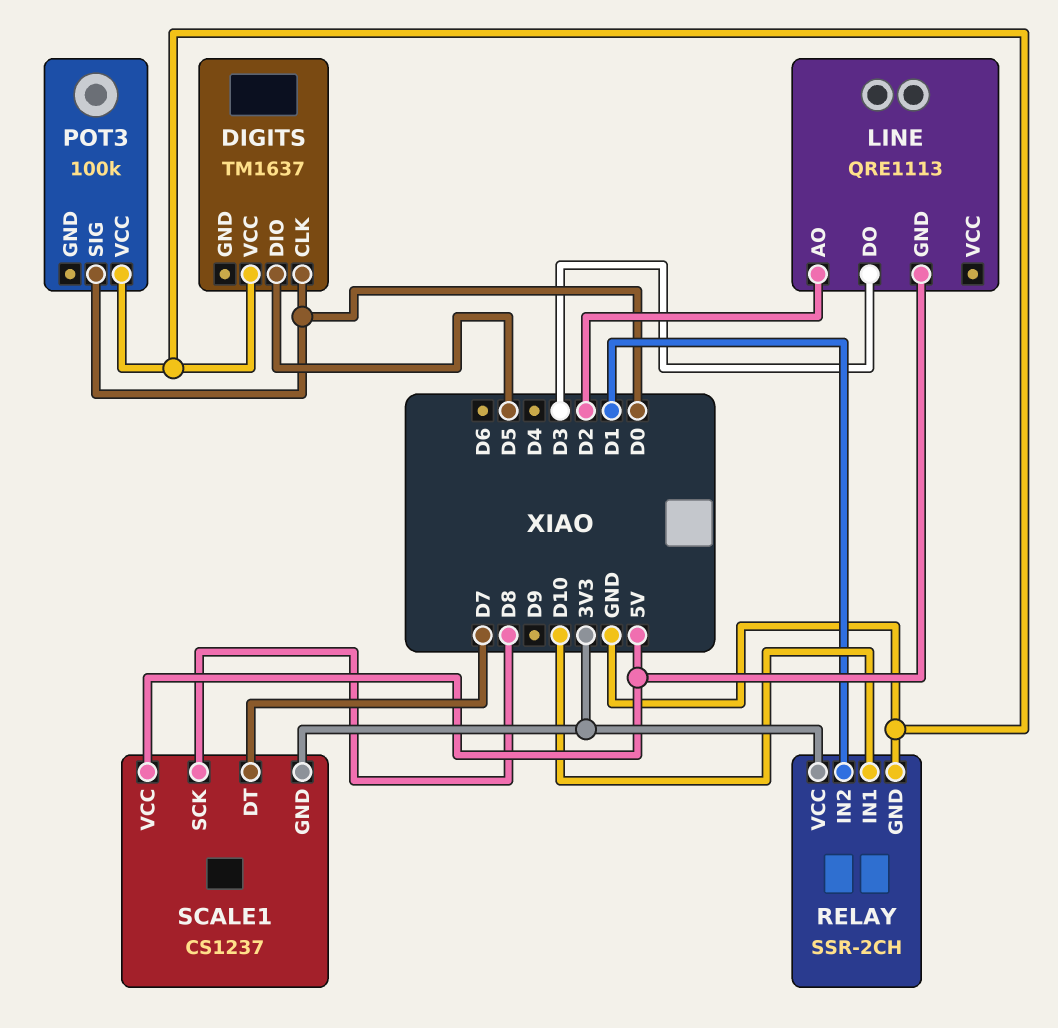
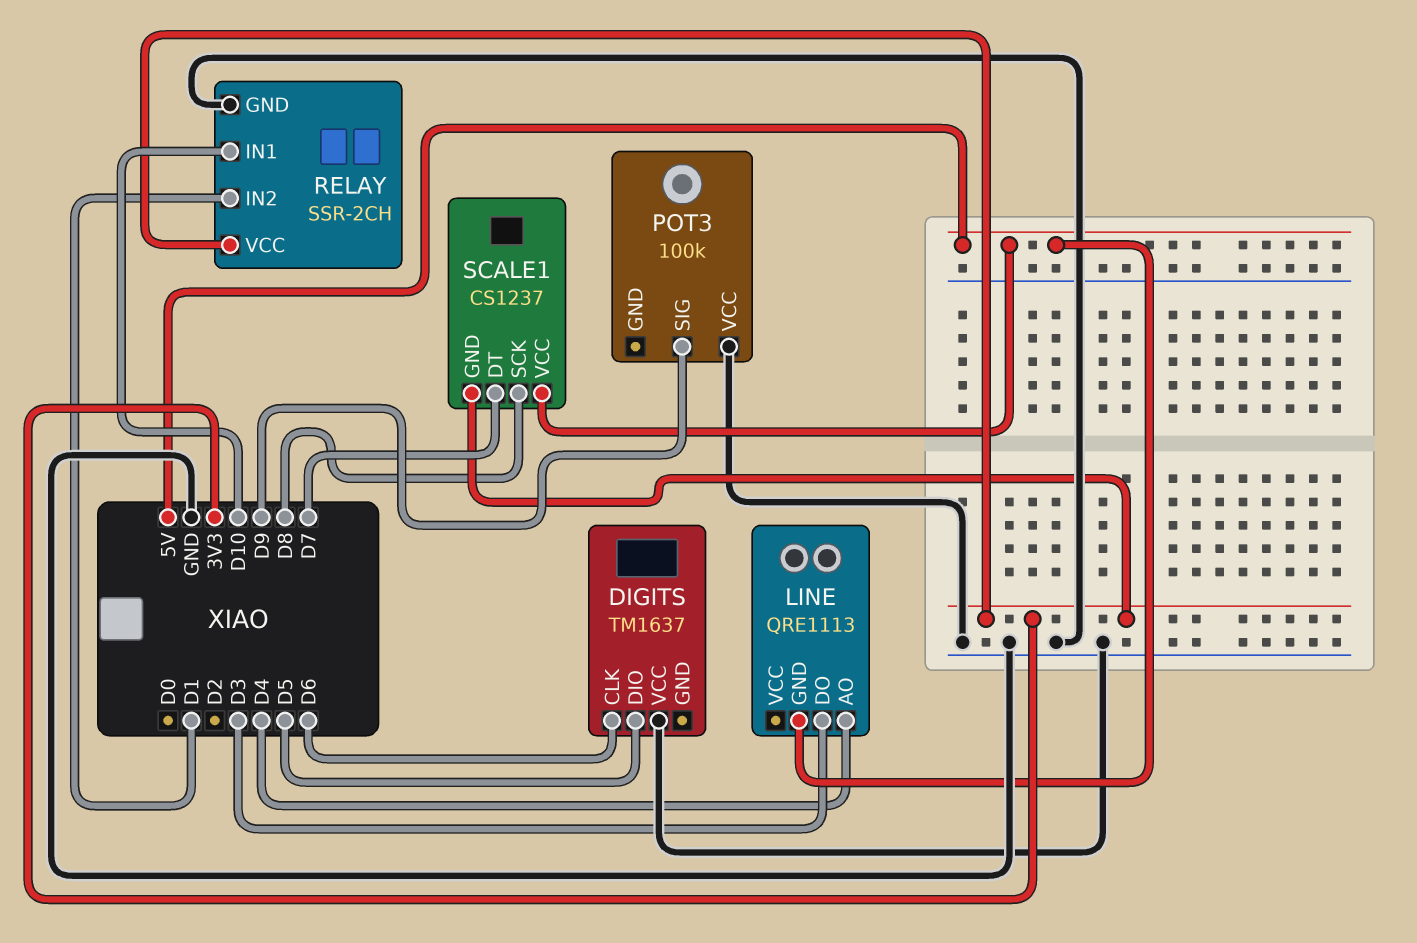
DIGITS pin CLK: D0 -> D6
LINE pin AO: D2 -> D4
POT3 pin SIG: D0 -> D9

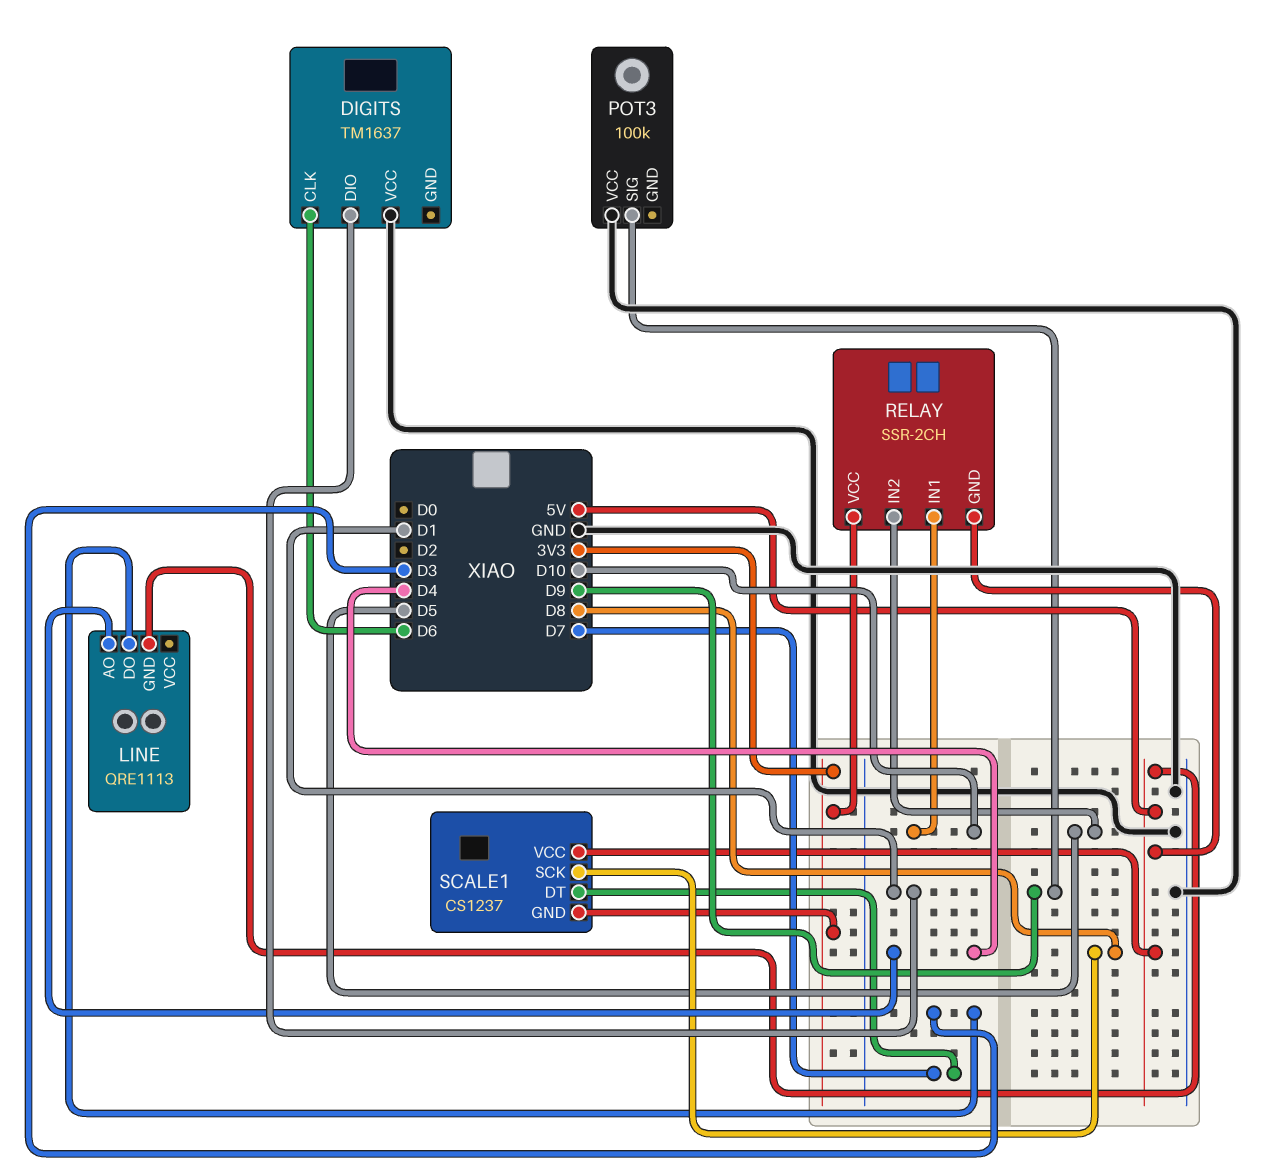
DIGITS pin DIO: D5 -> D1
RELAY pin GND: GND -> 5V
RELAY pin IN2: D1 -> D5

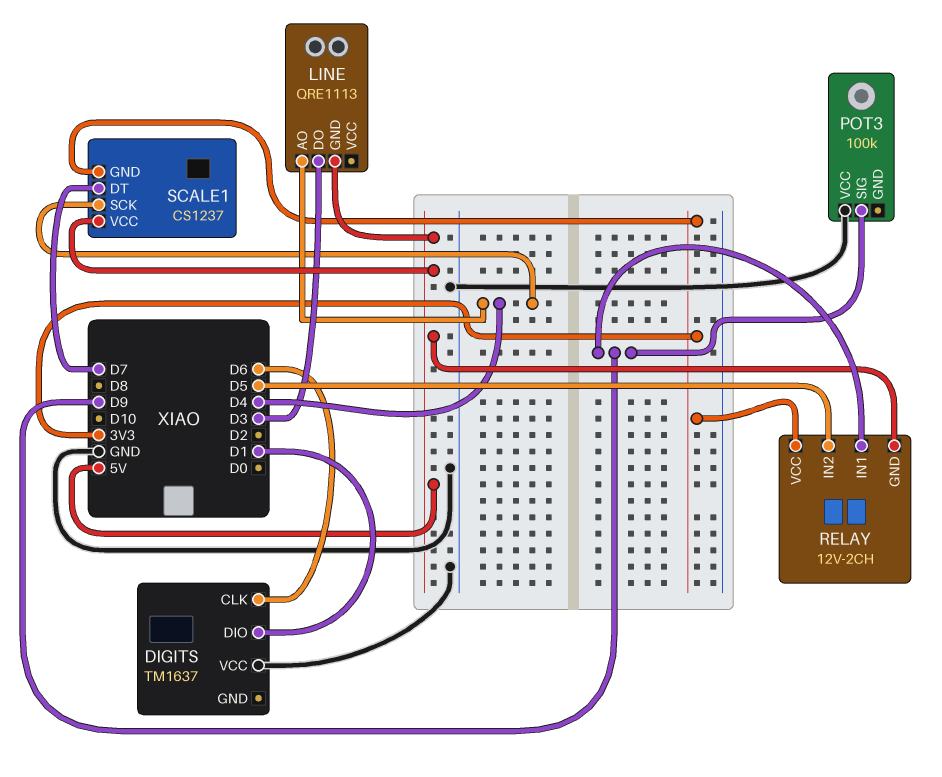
RELAY: SSR-2CH -> 12V-2CH
RELAY pin IN1: D10 -> D9
SCALE1 pin SCK: D8 -> D4

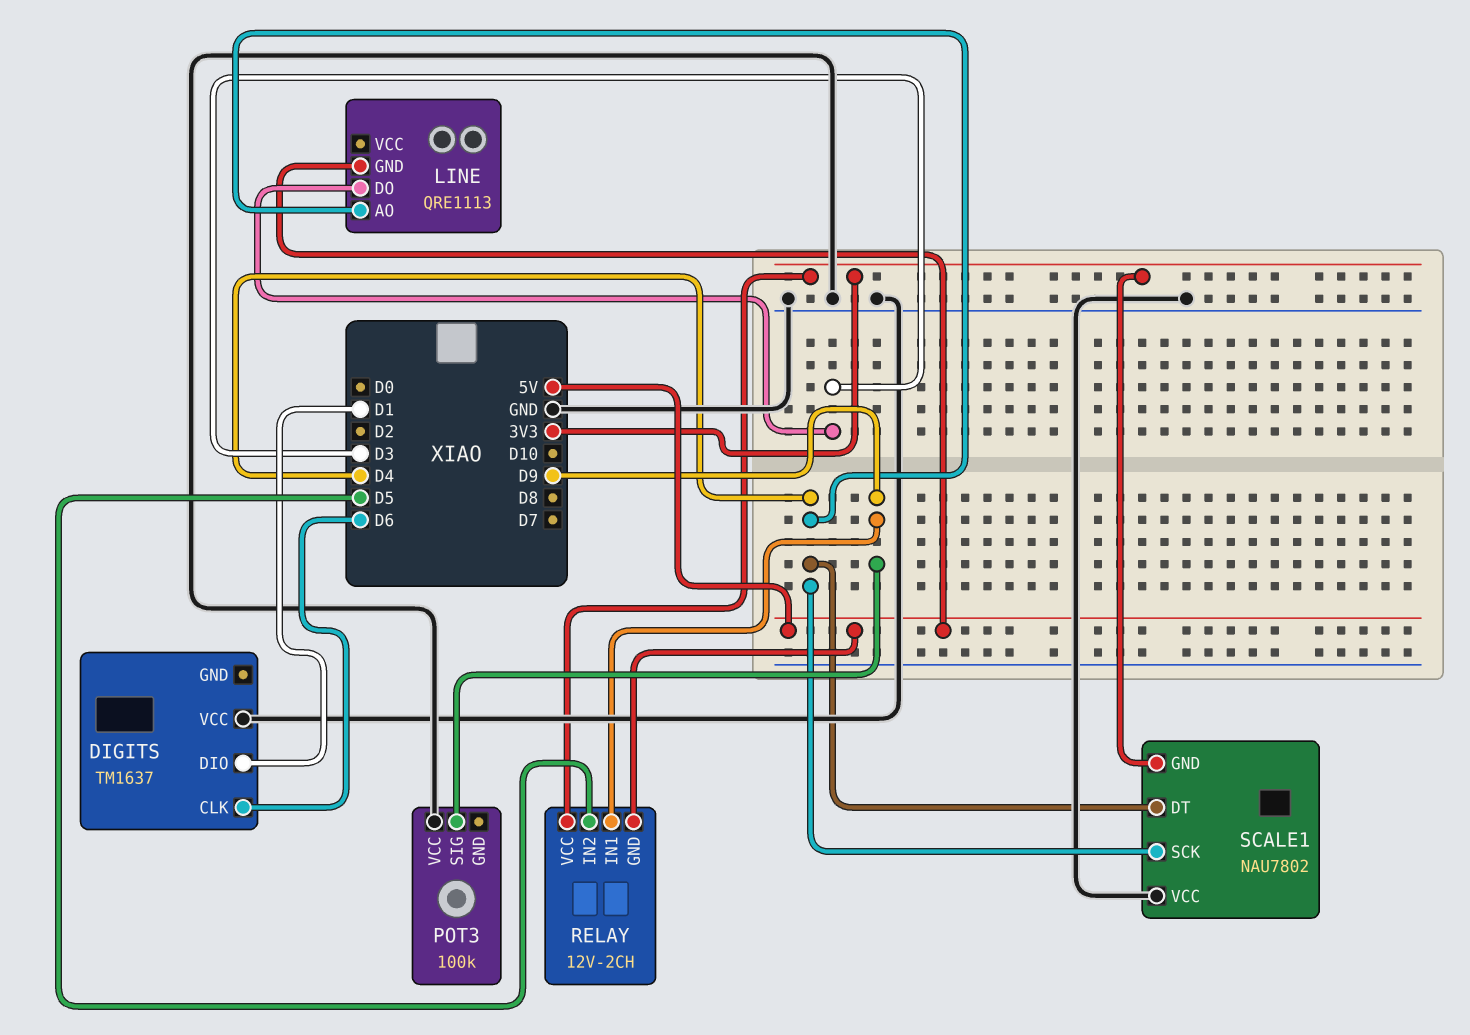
SCALE1: CS1237 -> NAU7802
SCALE1 pin DT: D7 -> D4
SCALE1 pin VCC: 5V -> GND

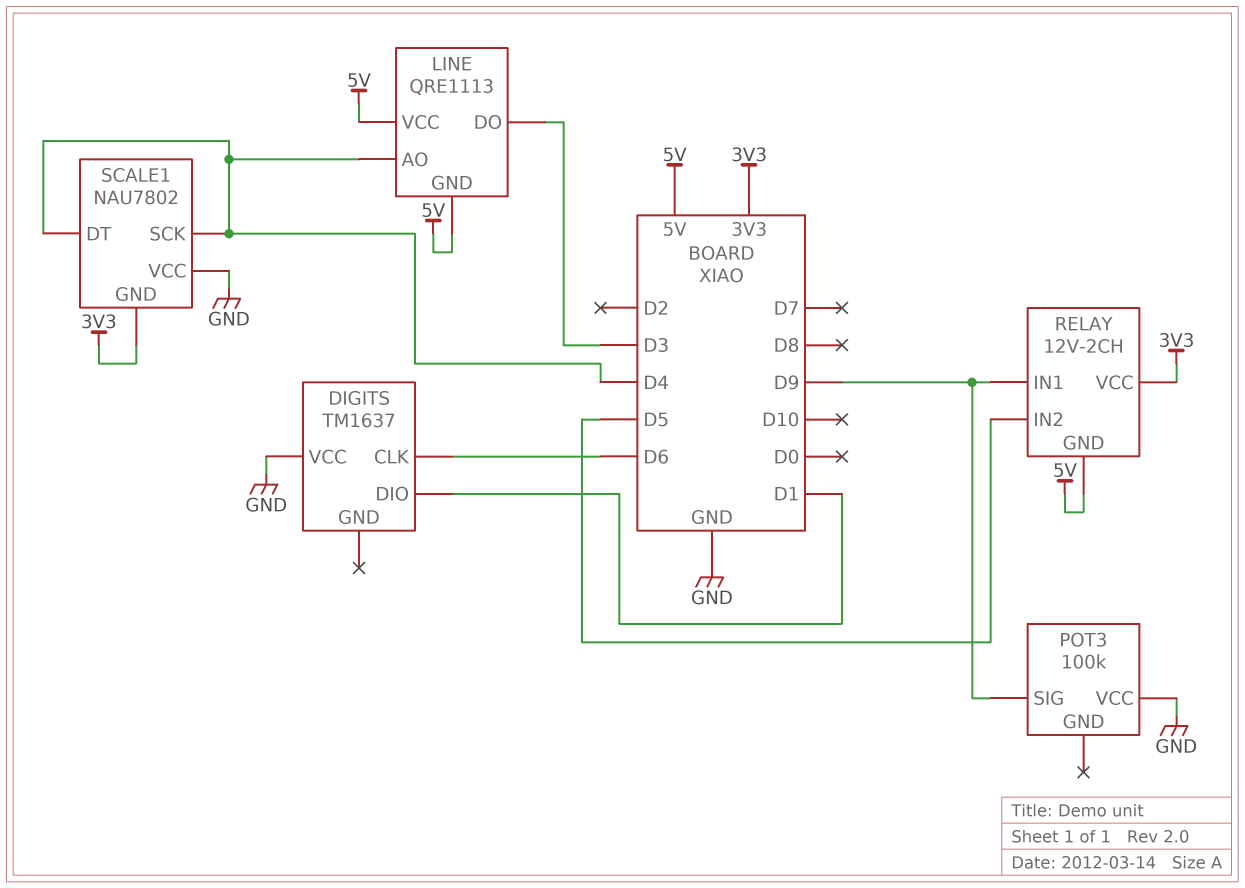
LINE pin VCC: none -> 5V

